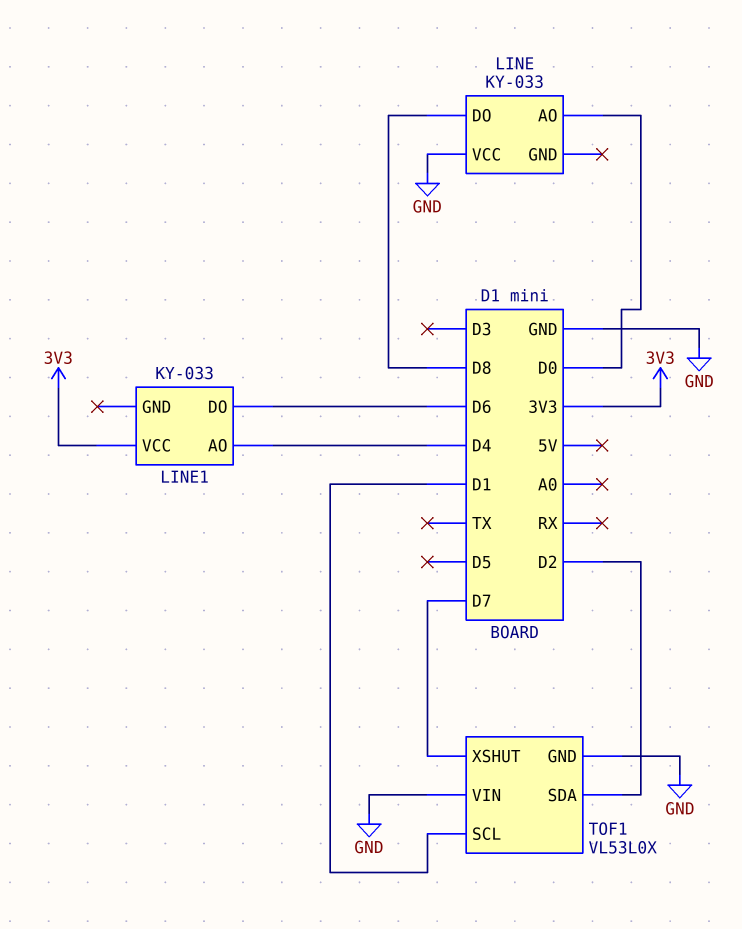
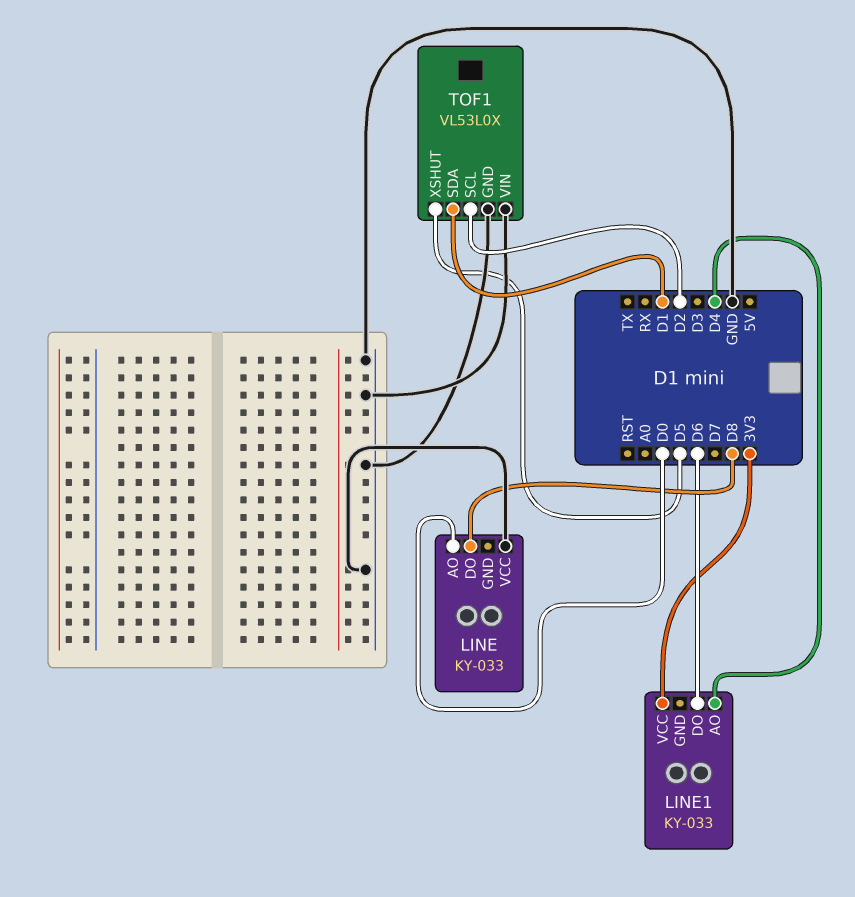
TOF1 pin SCL: D1 -> D2
TOF1 pin SDA: D2 -> D1
TOF1 pin XSHUT: D7 -> D5

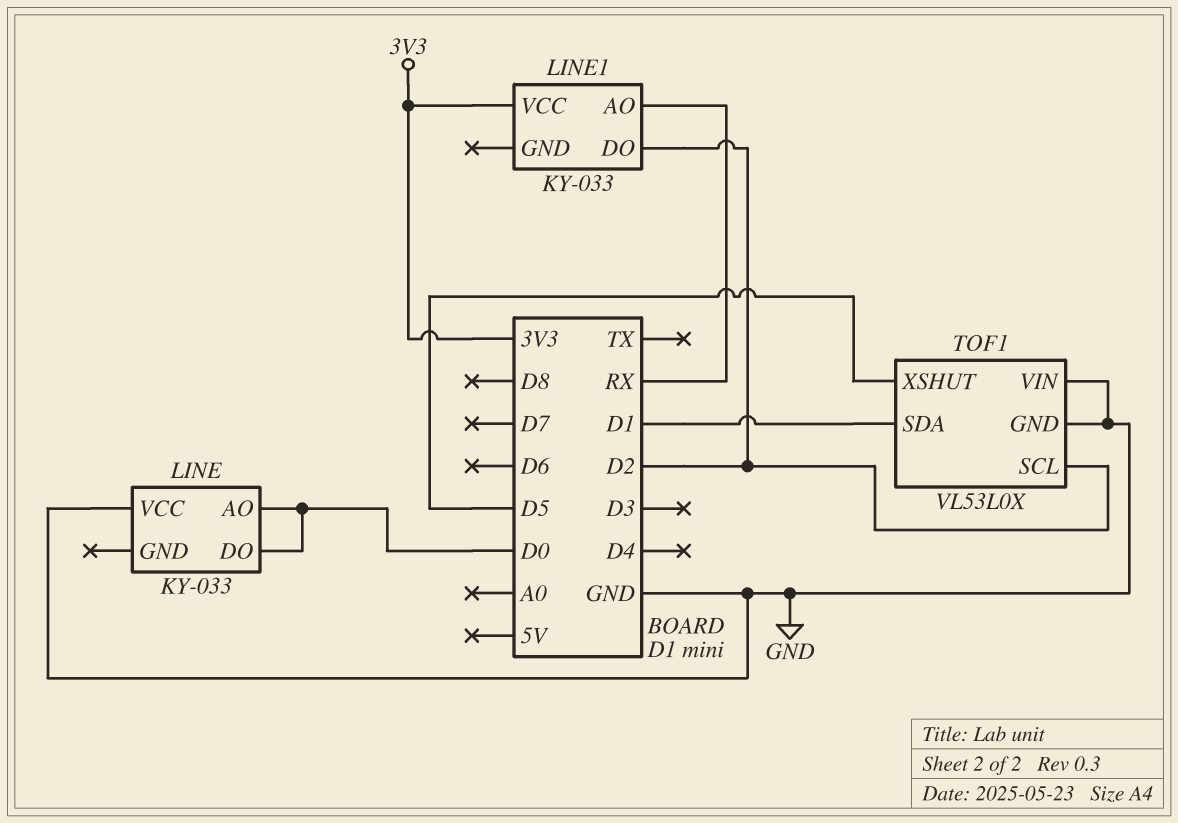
LINE pin DO: D8 -> D0
LINE1 pin AO: D4 -> RX
LINE1 pin DO: D6 -> D2

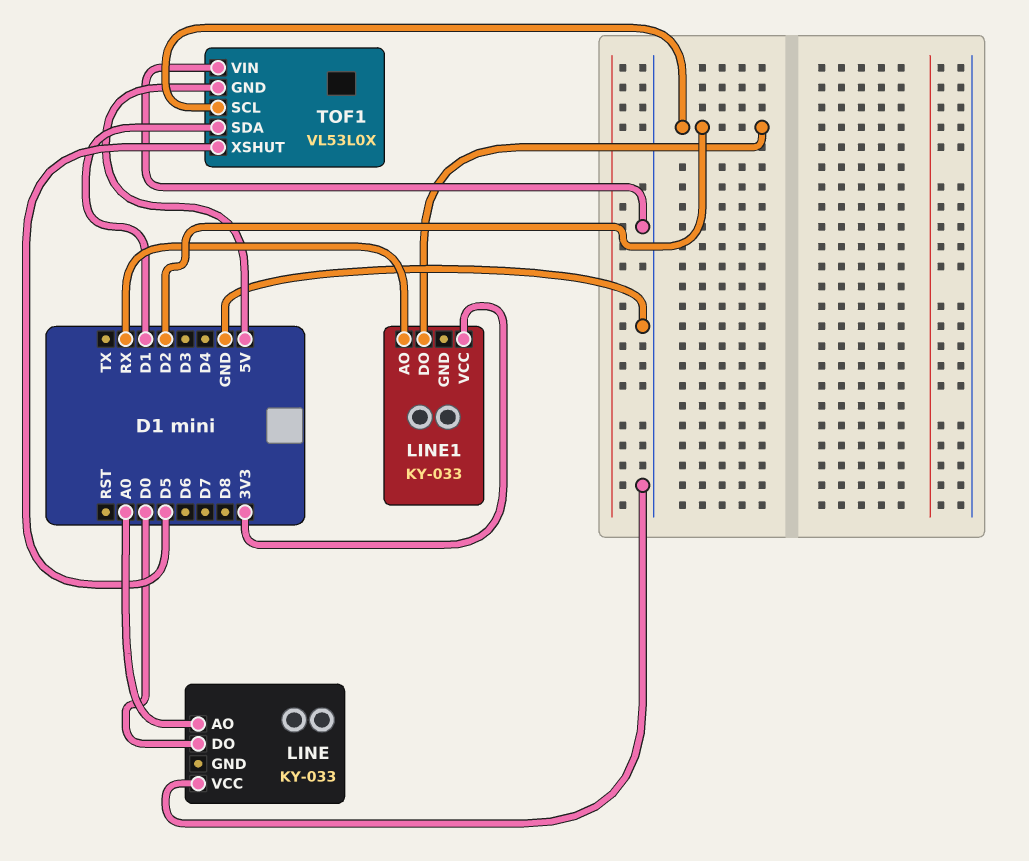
LINE pin AO: D0 -> A0
TOF1 pin GND: GND -> 5V

